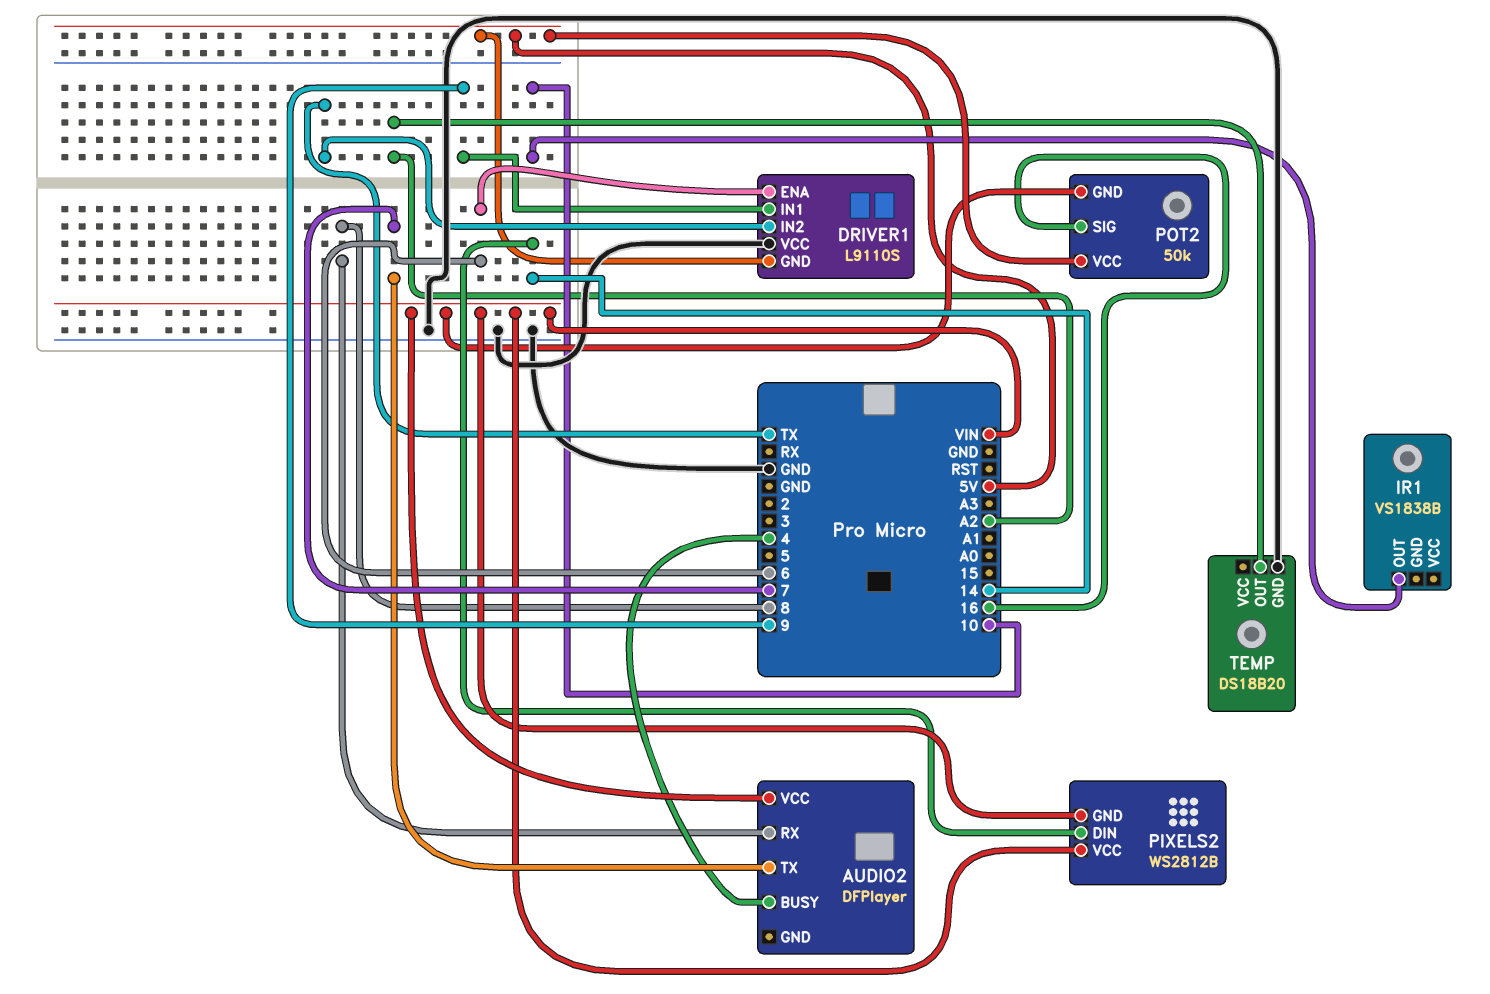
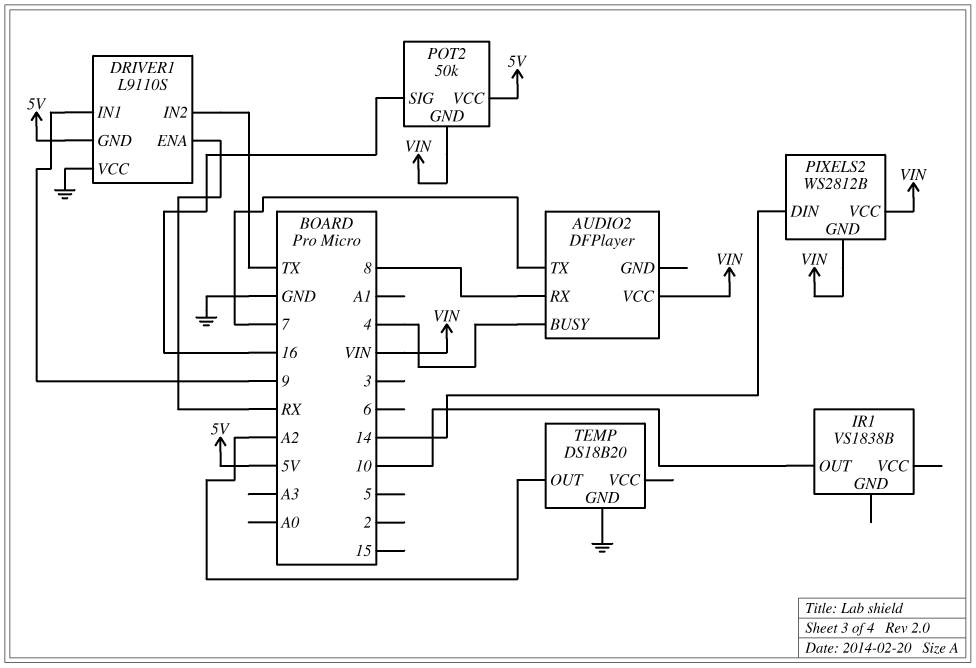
DRIVER1 pin ENA: 6 -> RX

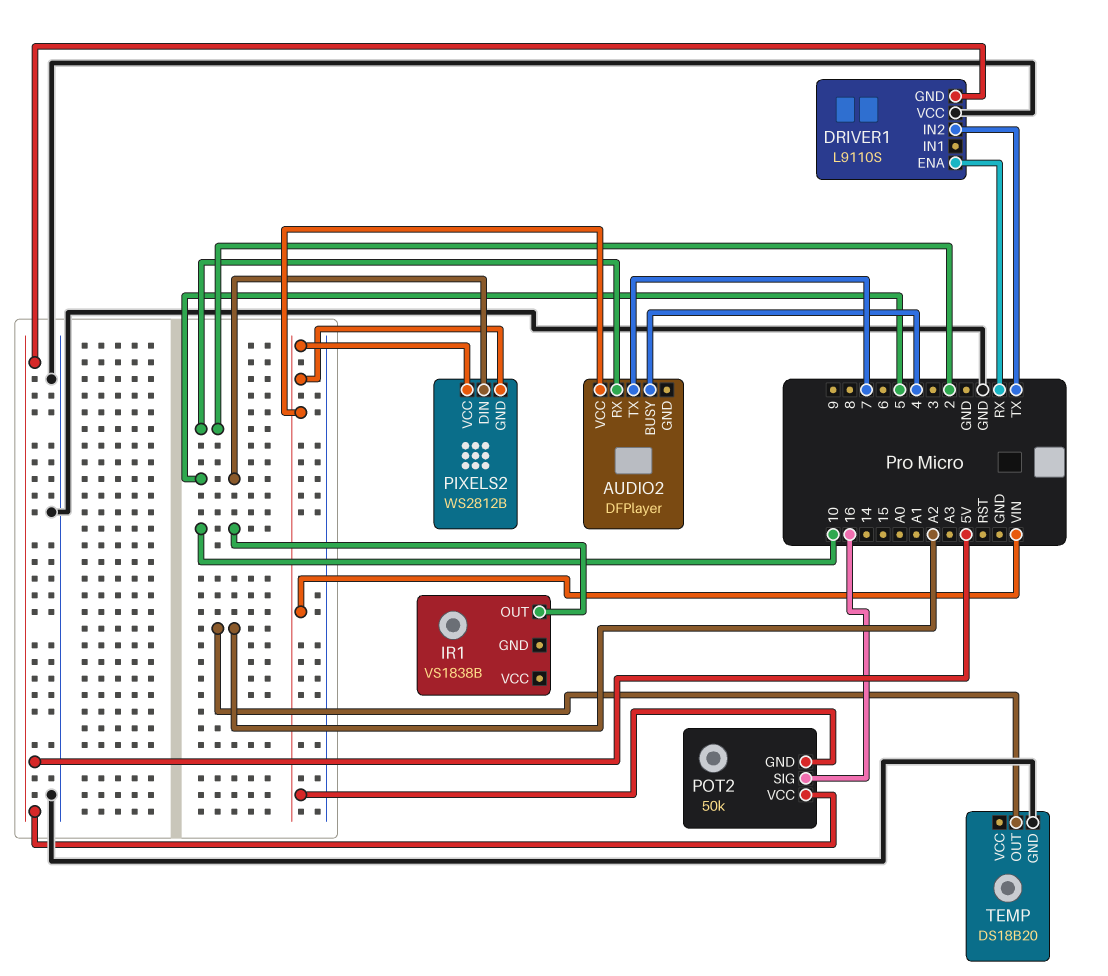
AUDIO2 pin RX: 8 -> 2
DRIVER1 pin IN1: 9 -> none
PIXELS2 pin DIN: 14 -> 5

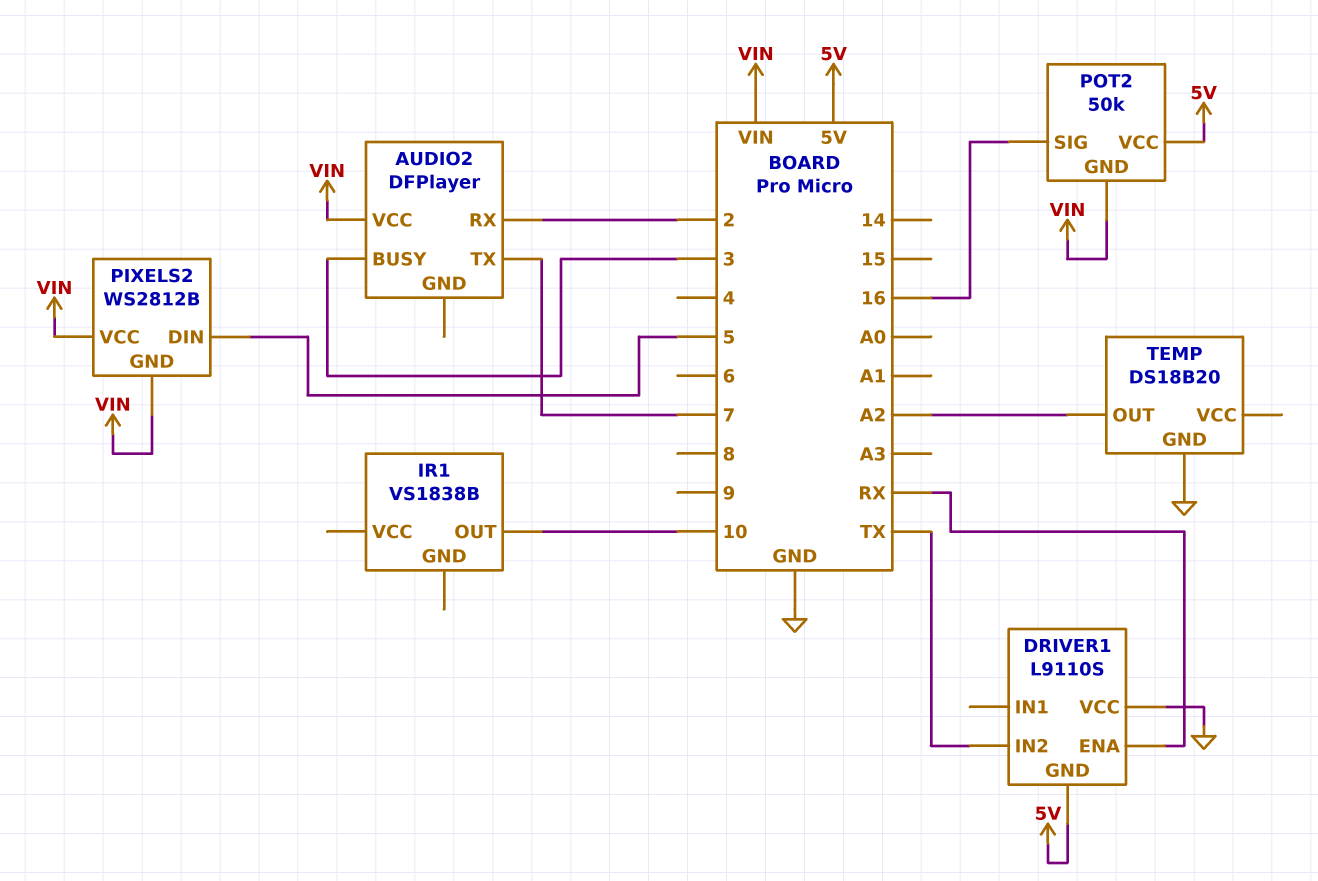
AUDIO2 pin BUSY: 4 -> 3

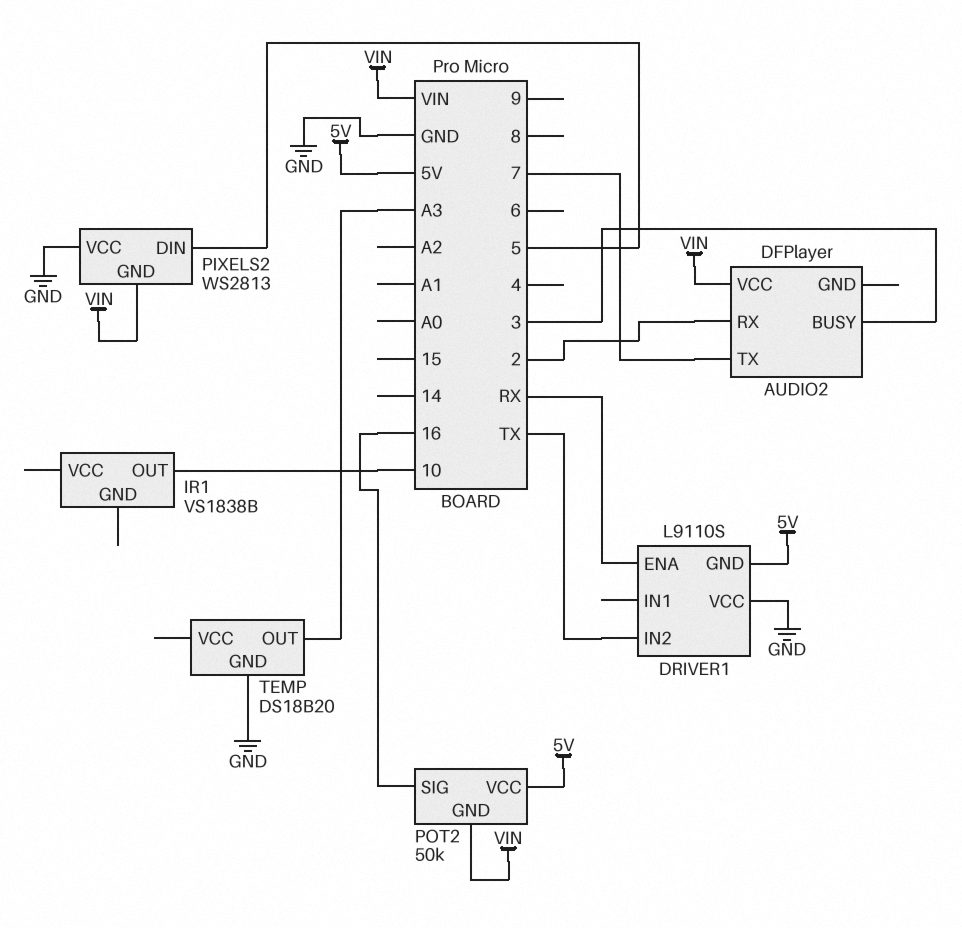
PIXELS2: WS2812B -> WS2813
PIXELS2 pin VCC: VIN -> GND
TEMP pin OUT: A2 -> A3

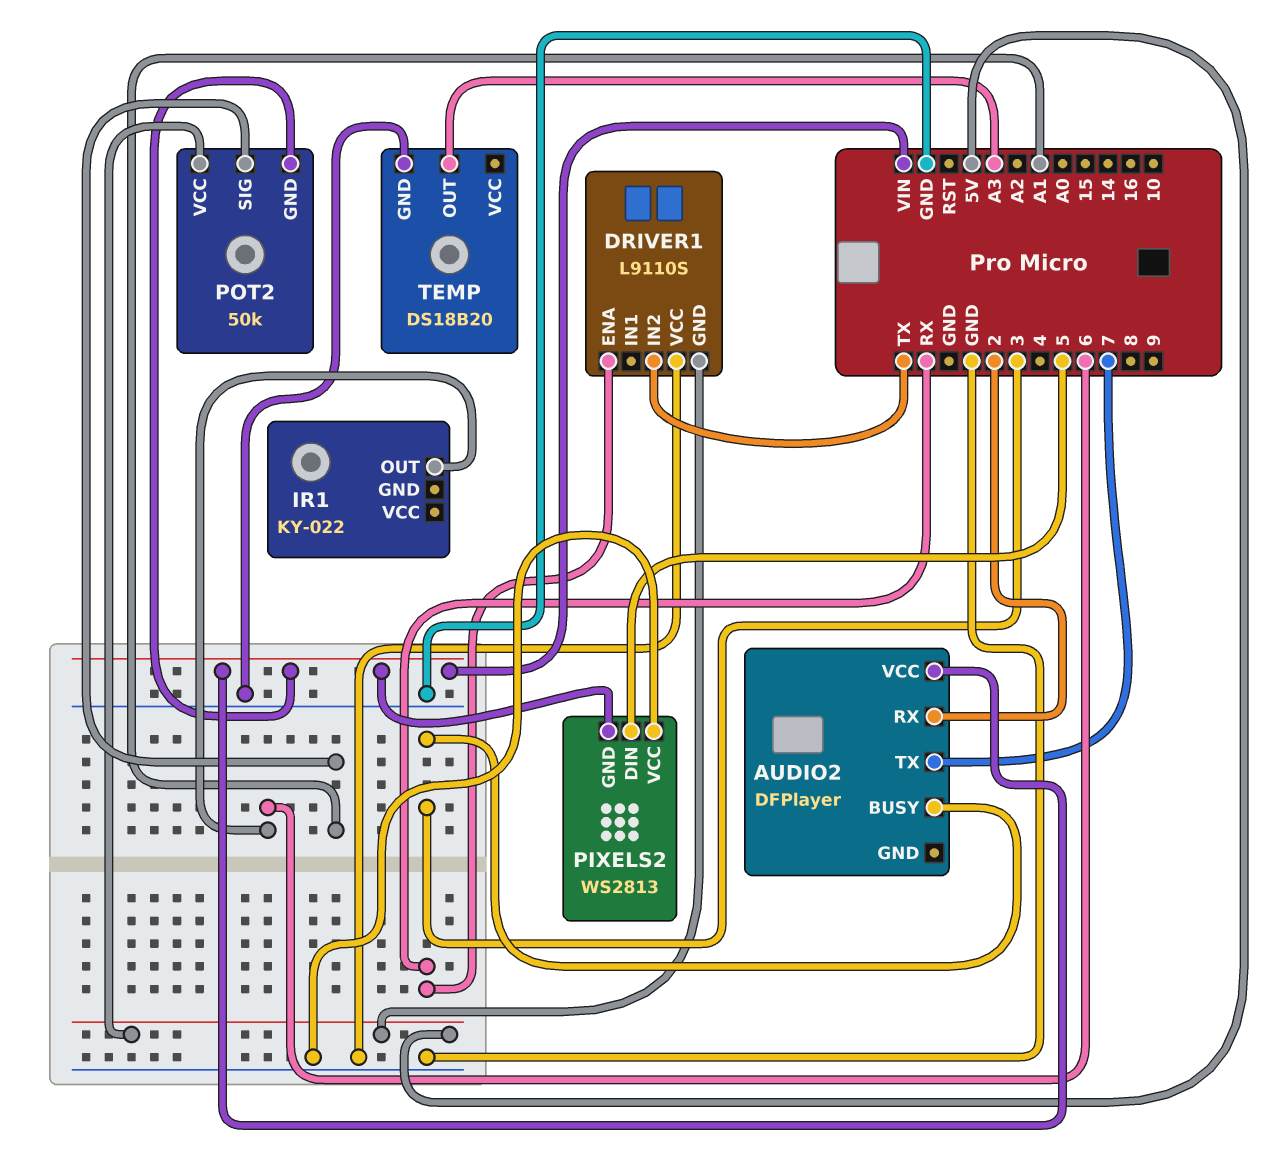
IR1: VS1838B -> KY-022
IR1 pin OUT: 10 -> 6
POT2 pin SIG: 16 -> A1

